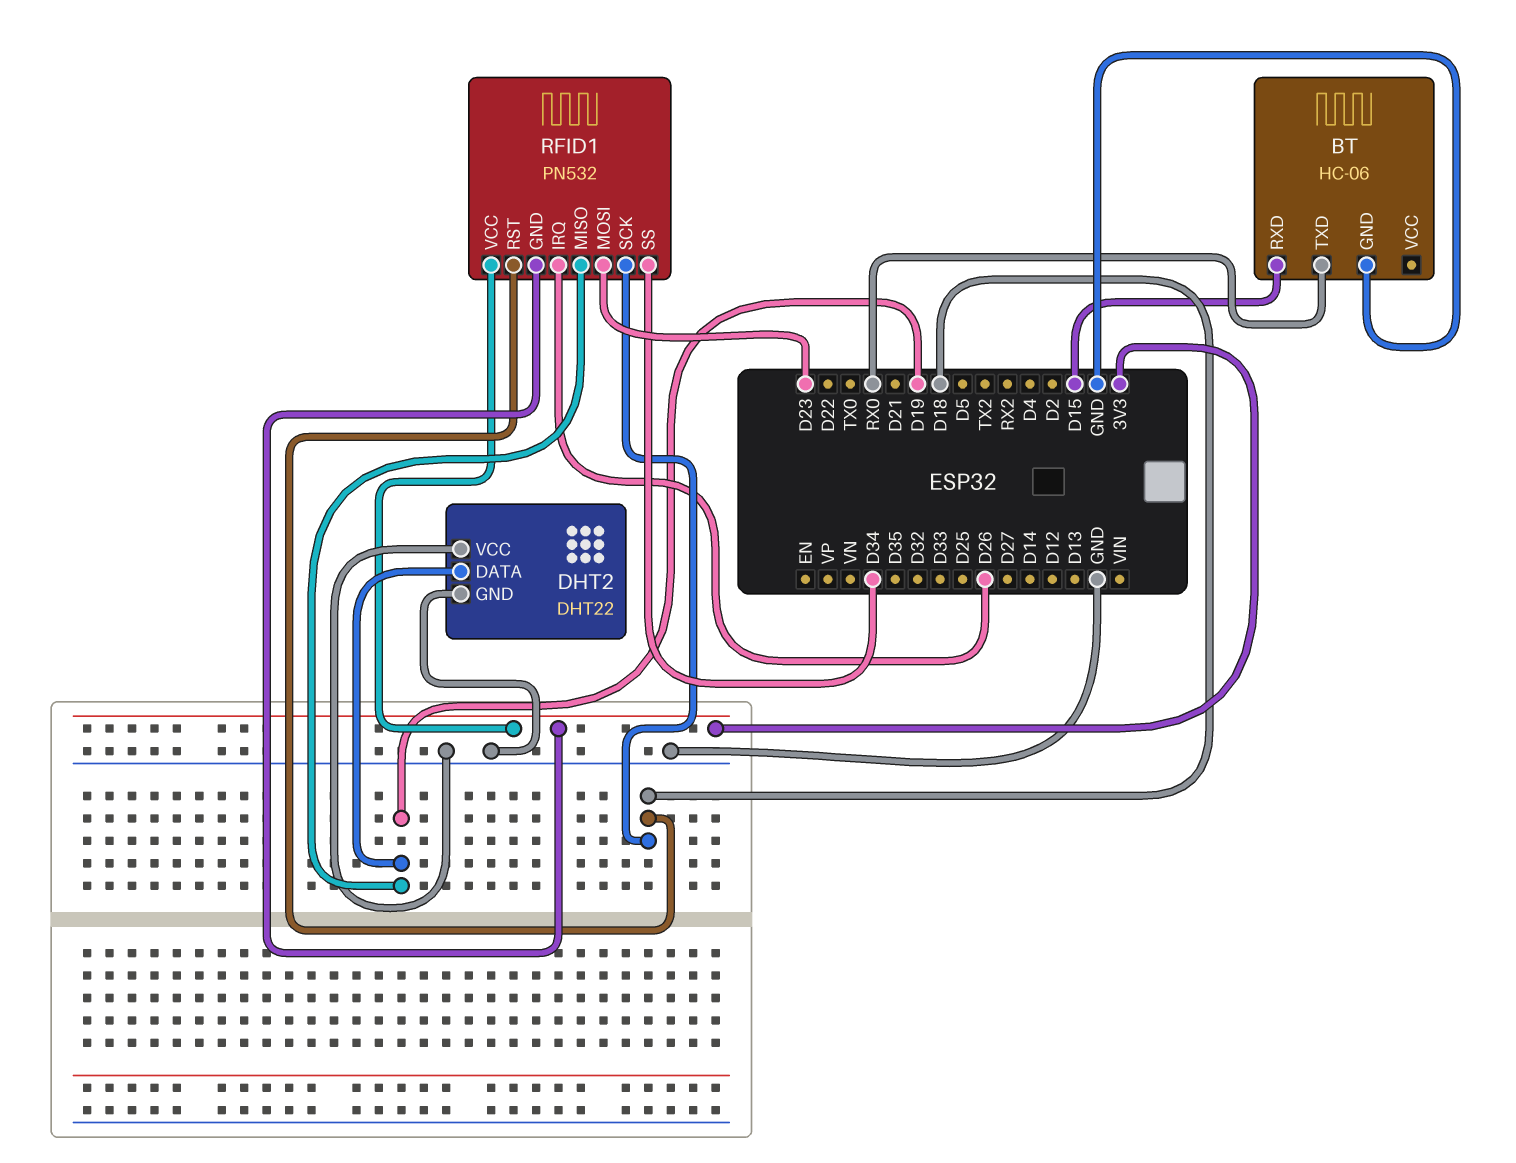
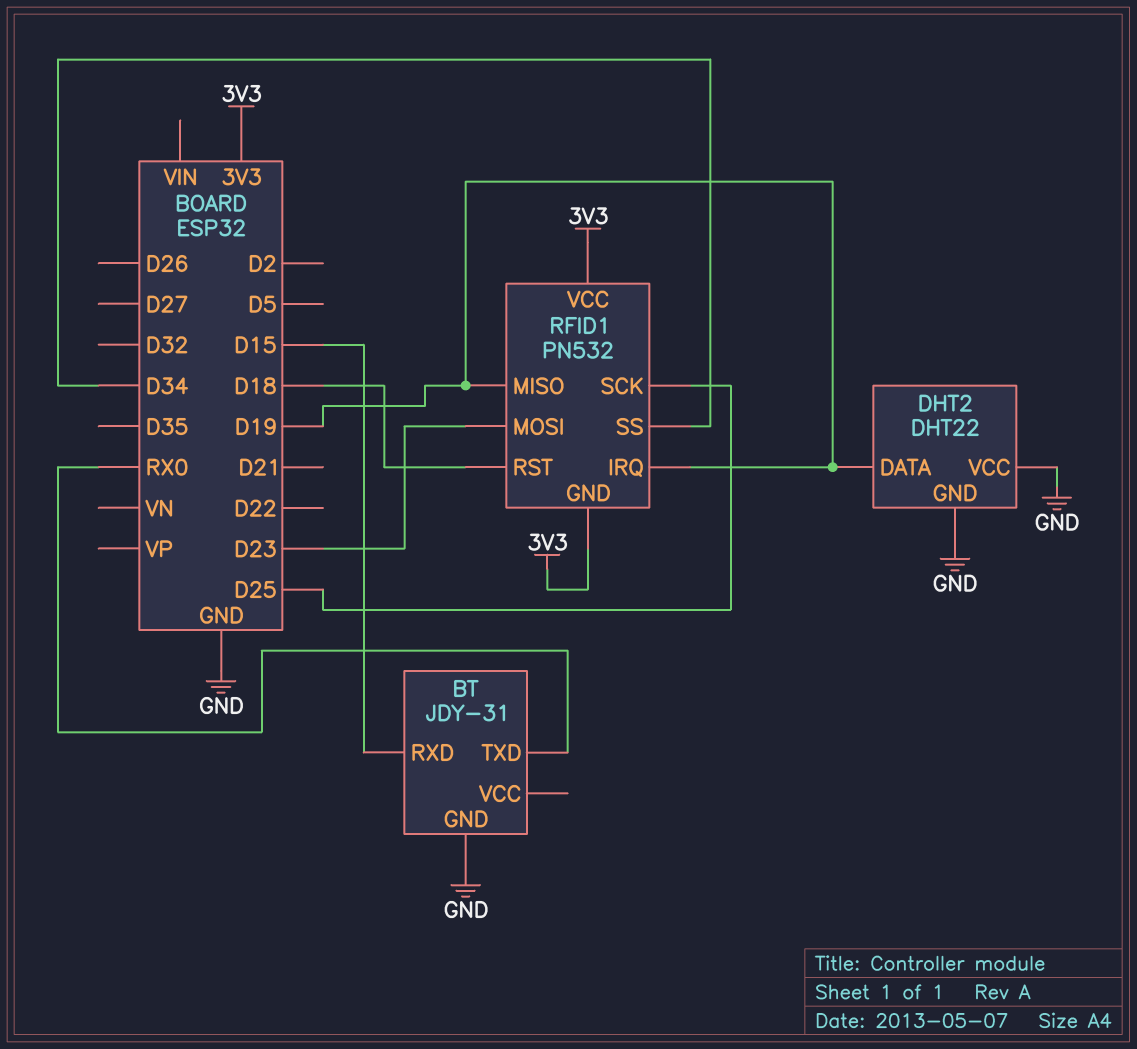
BT: HC-06 -> JDY-31
RFID1 pin IRQ: D26 -> D19
RFID1 pin SCK: D18 -> D25

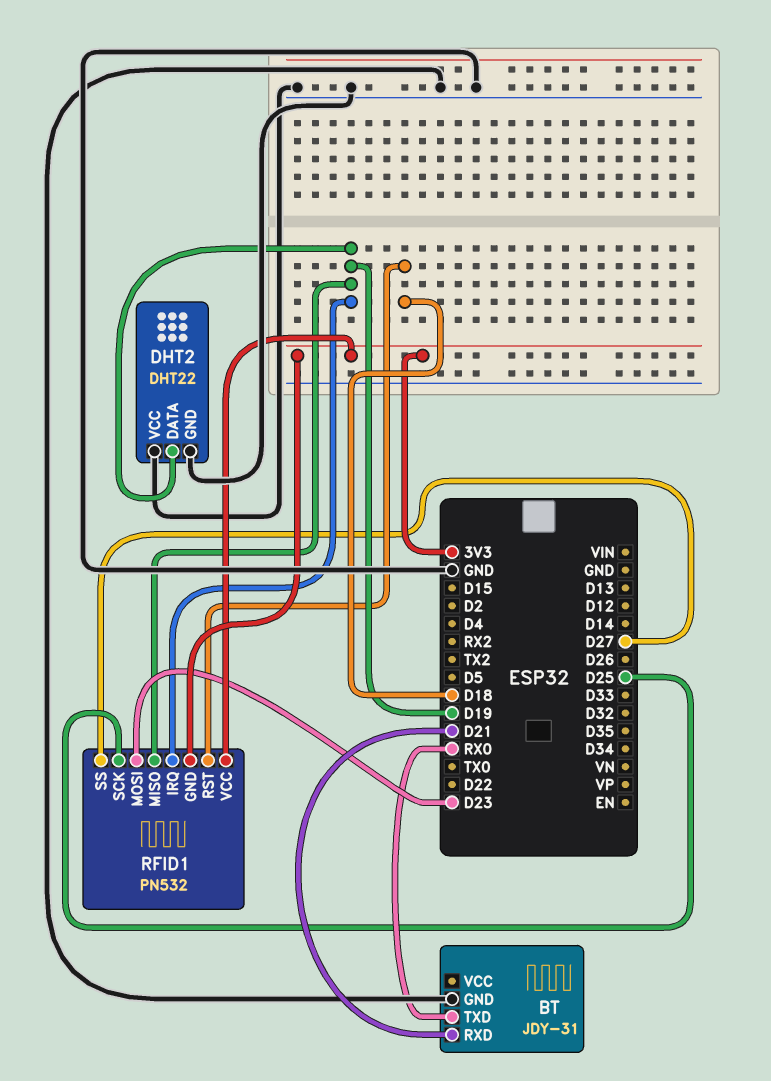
BT pin RXD: D15 -> D21
RFID1 pin SS: D34 -> D27

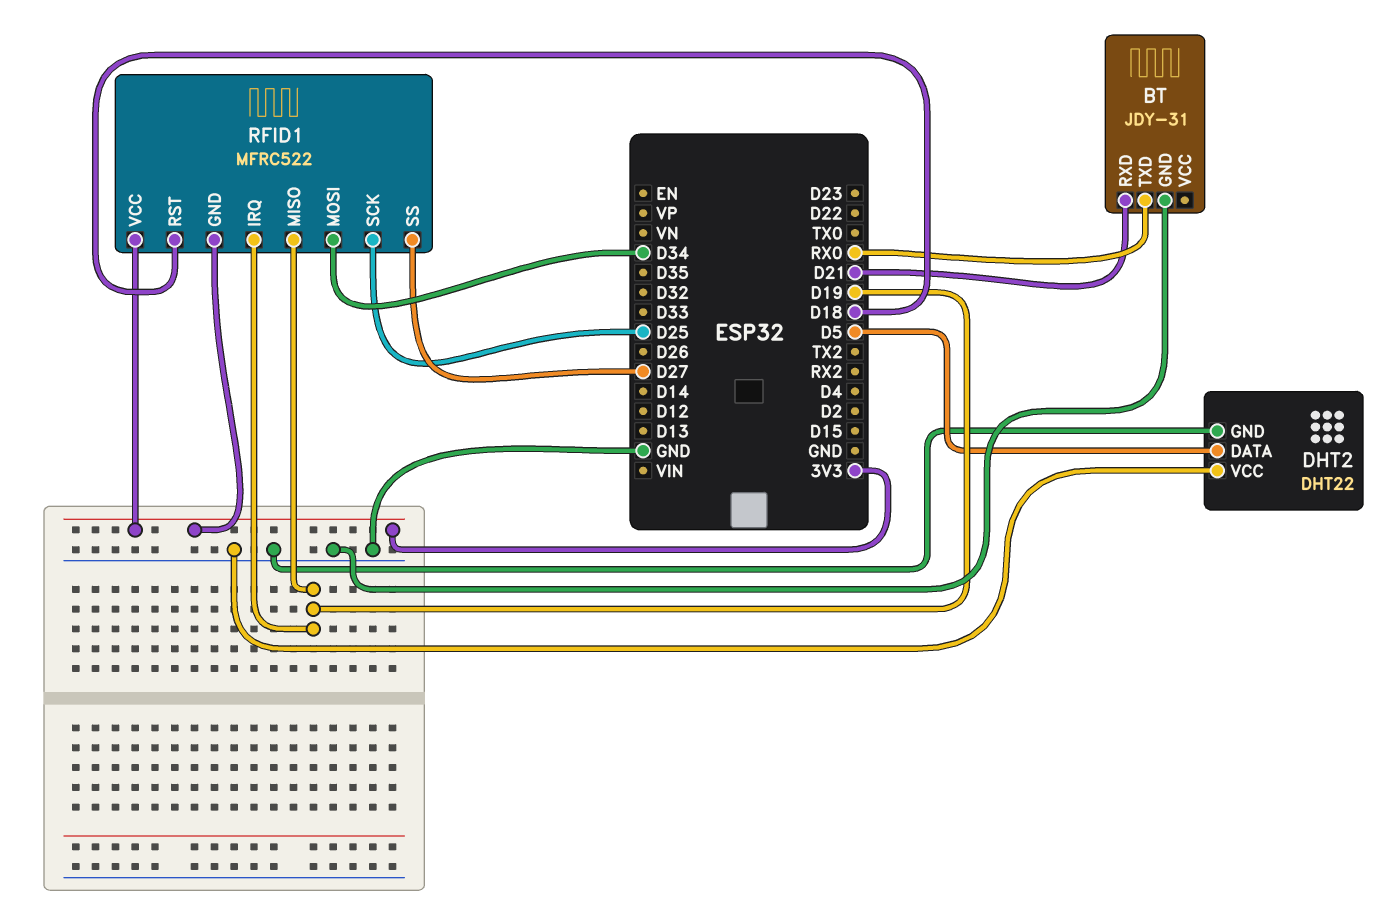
DHT2 pin DATA: D19 -> D5
RFID1: PN532 -> MFRC522
RFID1 pin MOSI: D23 -> D34

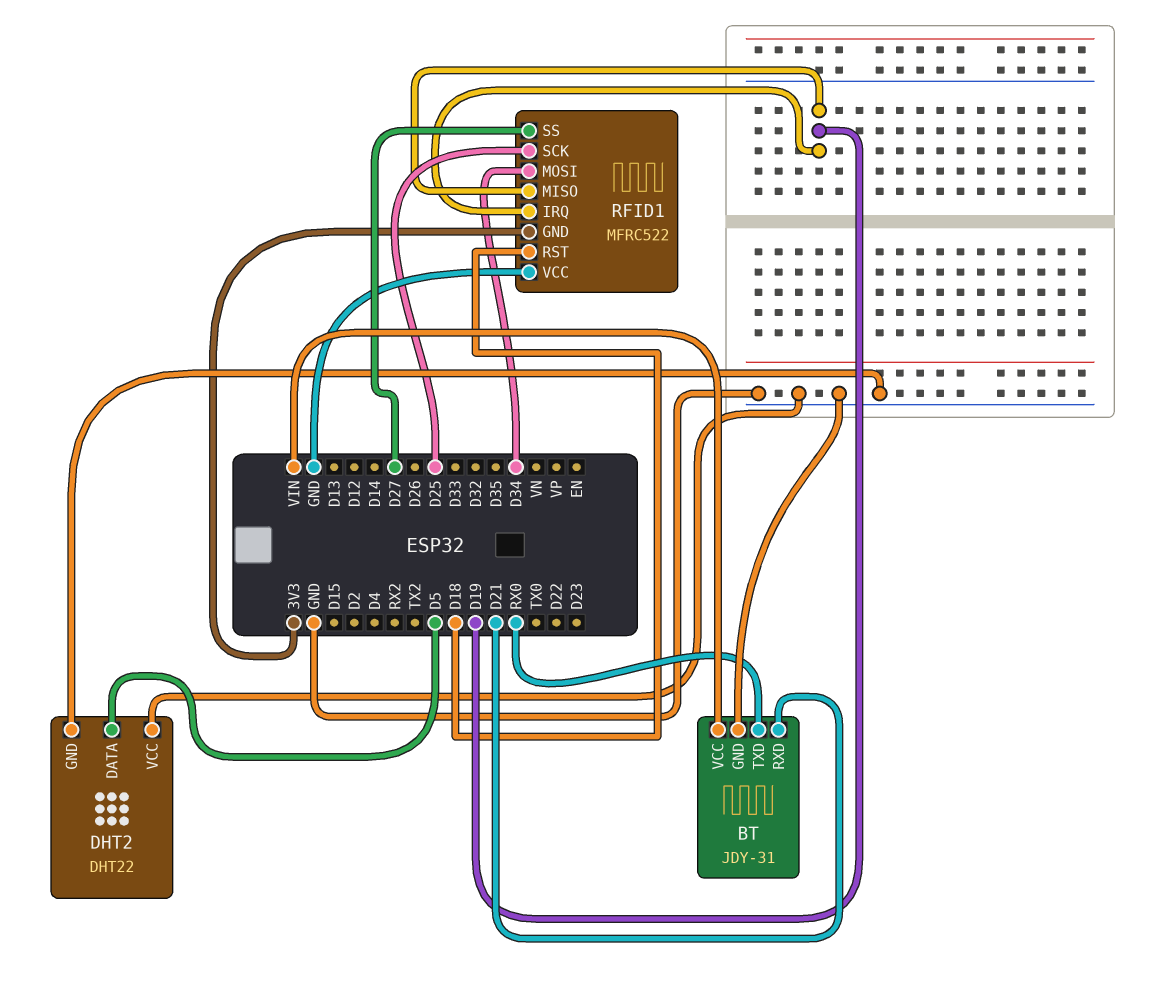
BT pin VCC: none -> VIN
RFID1 pin VCC: 3V3 -> GND

